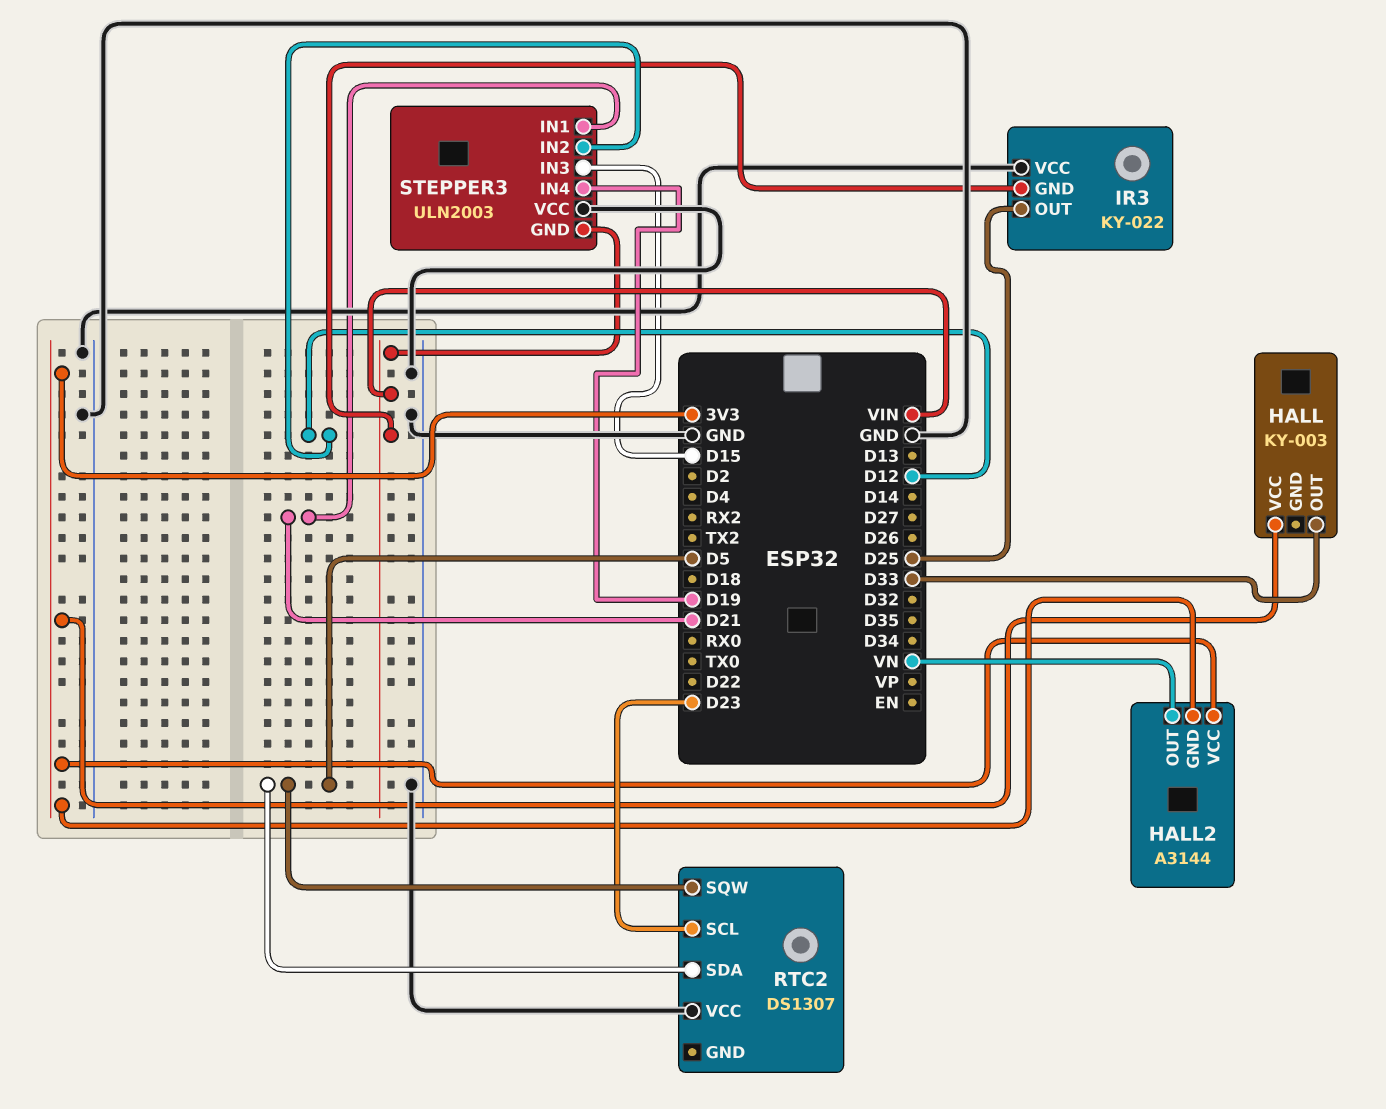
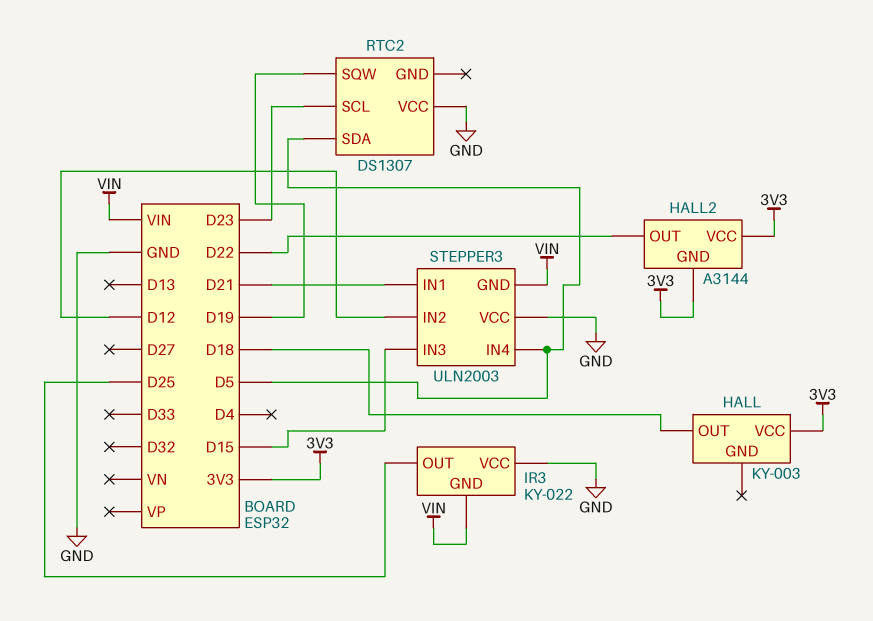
HALL pin OUT: D33 -> D18
HALL2 pin OUT: VN -> D22
RTC2 pin SQW: D5 -> D19
STEPPER3 pin IN4: D19 -> D5

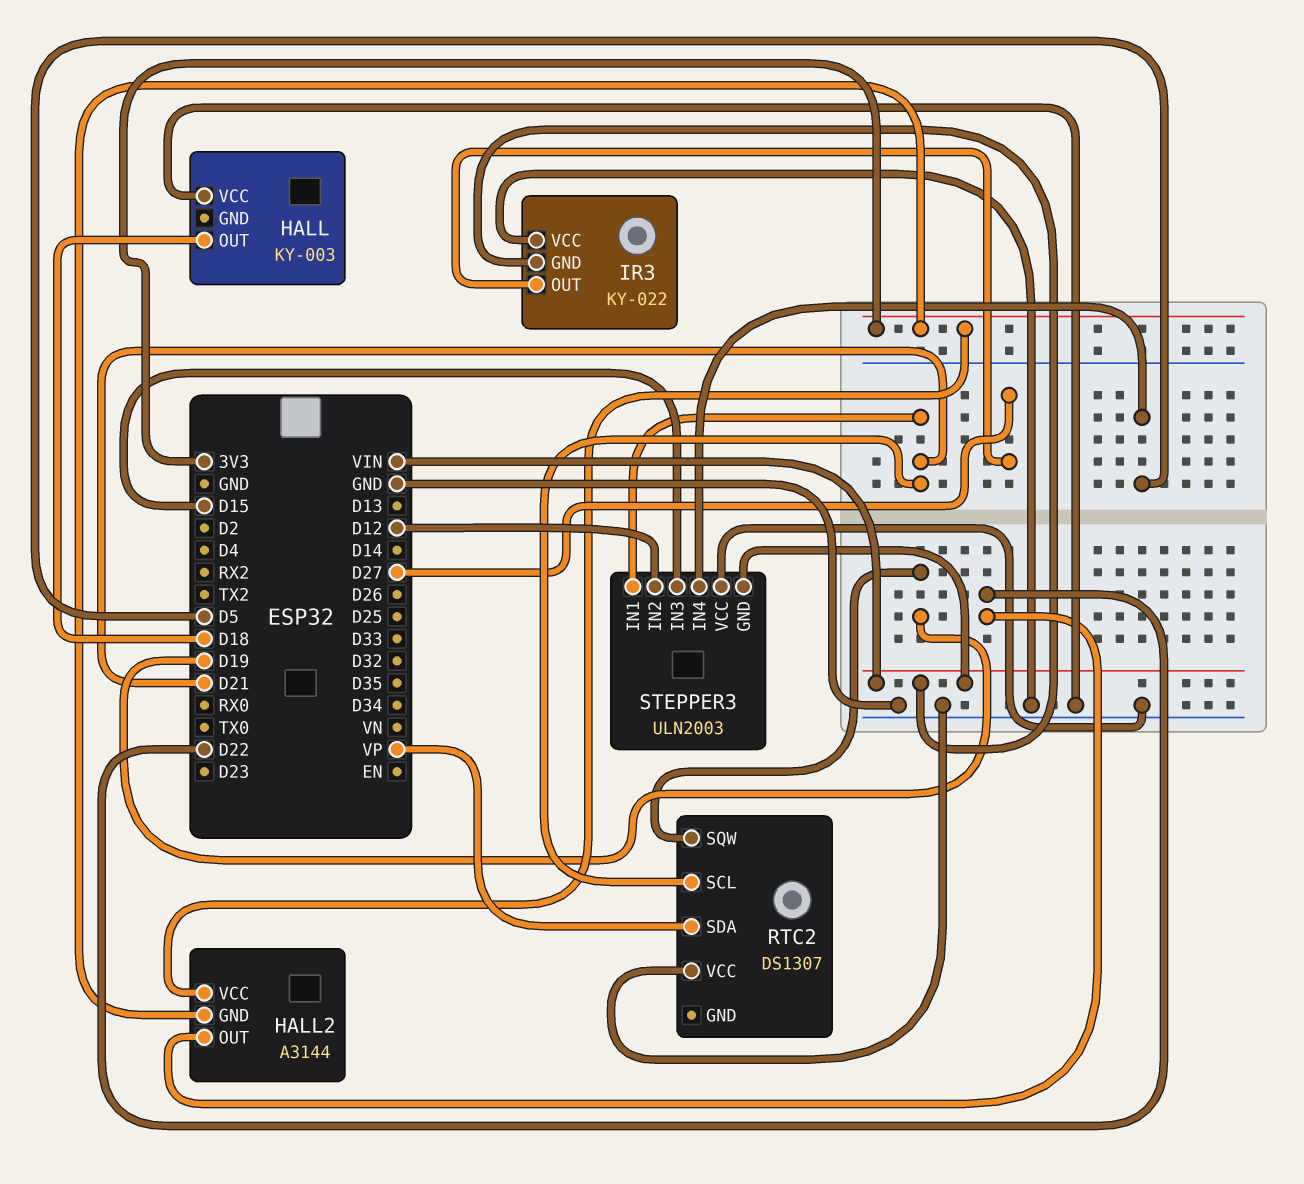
HALL pin VCC: 3V3 -> GND
IR3 pin OUT: D25 -> D27
RTC2 pin SCL: D23 -> D21
RTC2 pin SDA: D5 -> VP

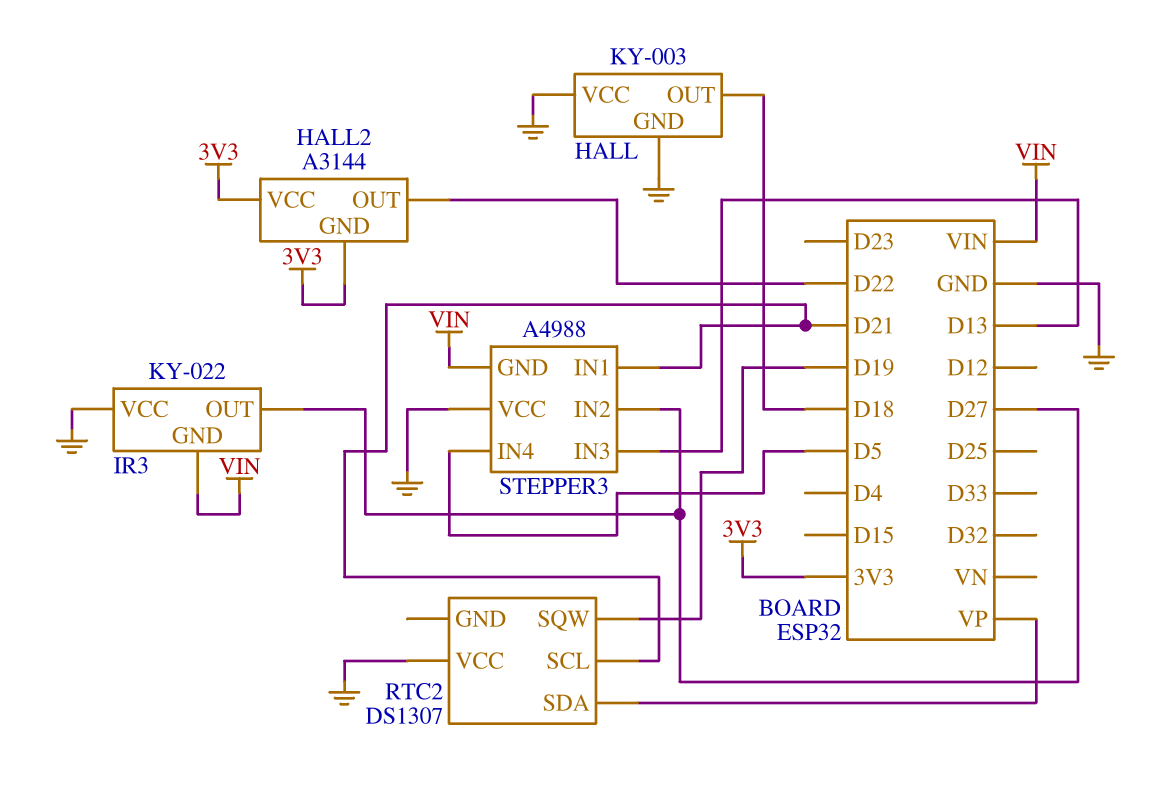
HALL pin GND: none -> GND
STEPPER3: ULN2003 -> A4988
STEPPER3 pin IN2: D12 -> D27
STEPPER3 pin IN3: D15 -> D13

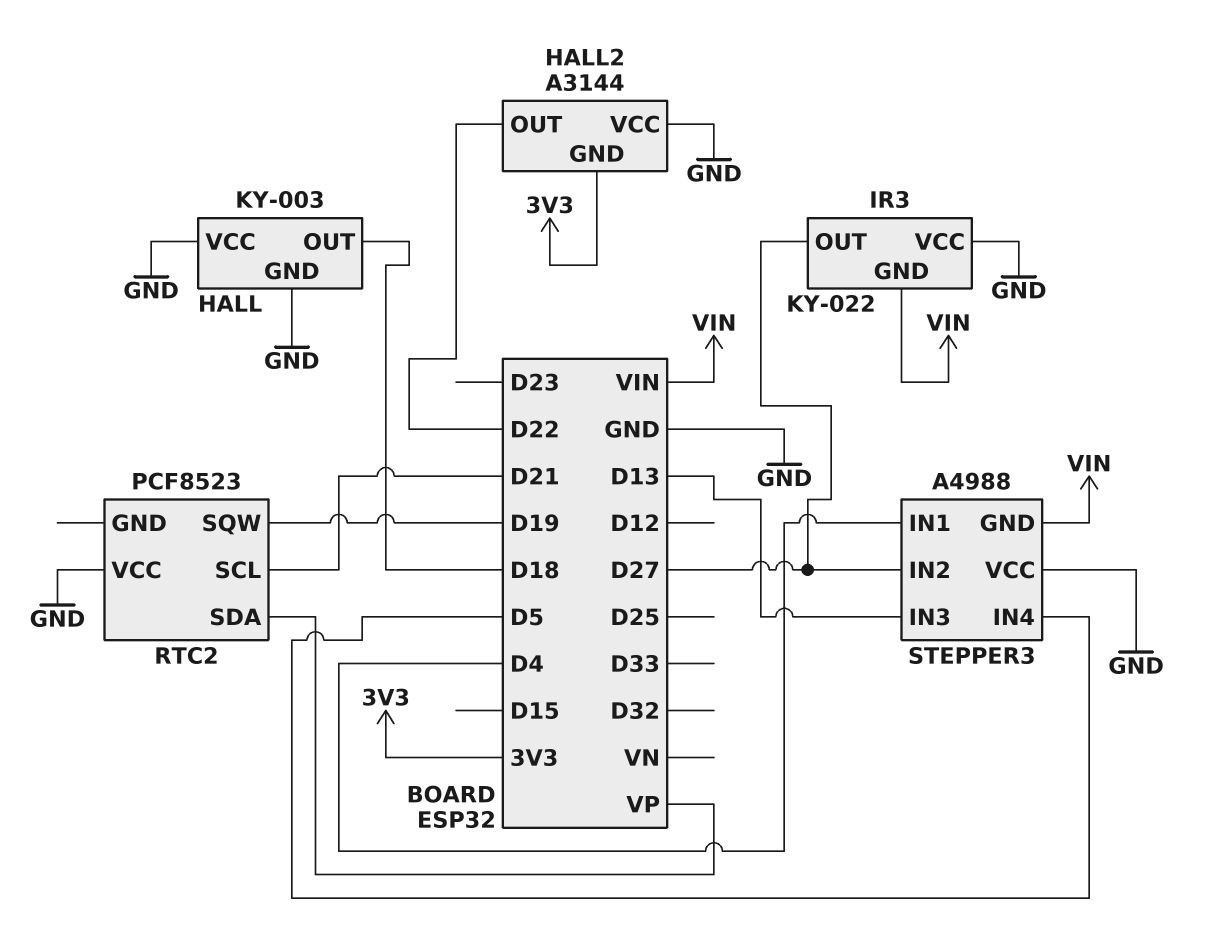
HALL2 pin VCC: 3V3 -> GND
RTC2: DS1307 -> PCF8523
STEPPER3 pin IN1: D21 -> D4

